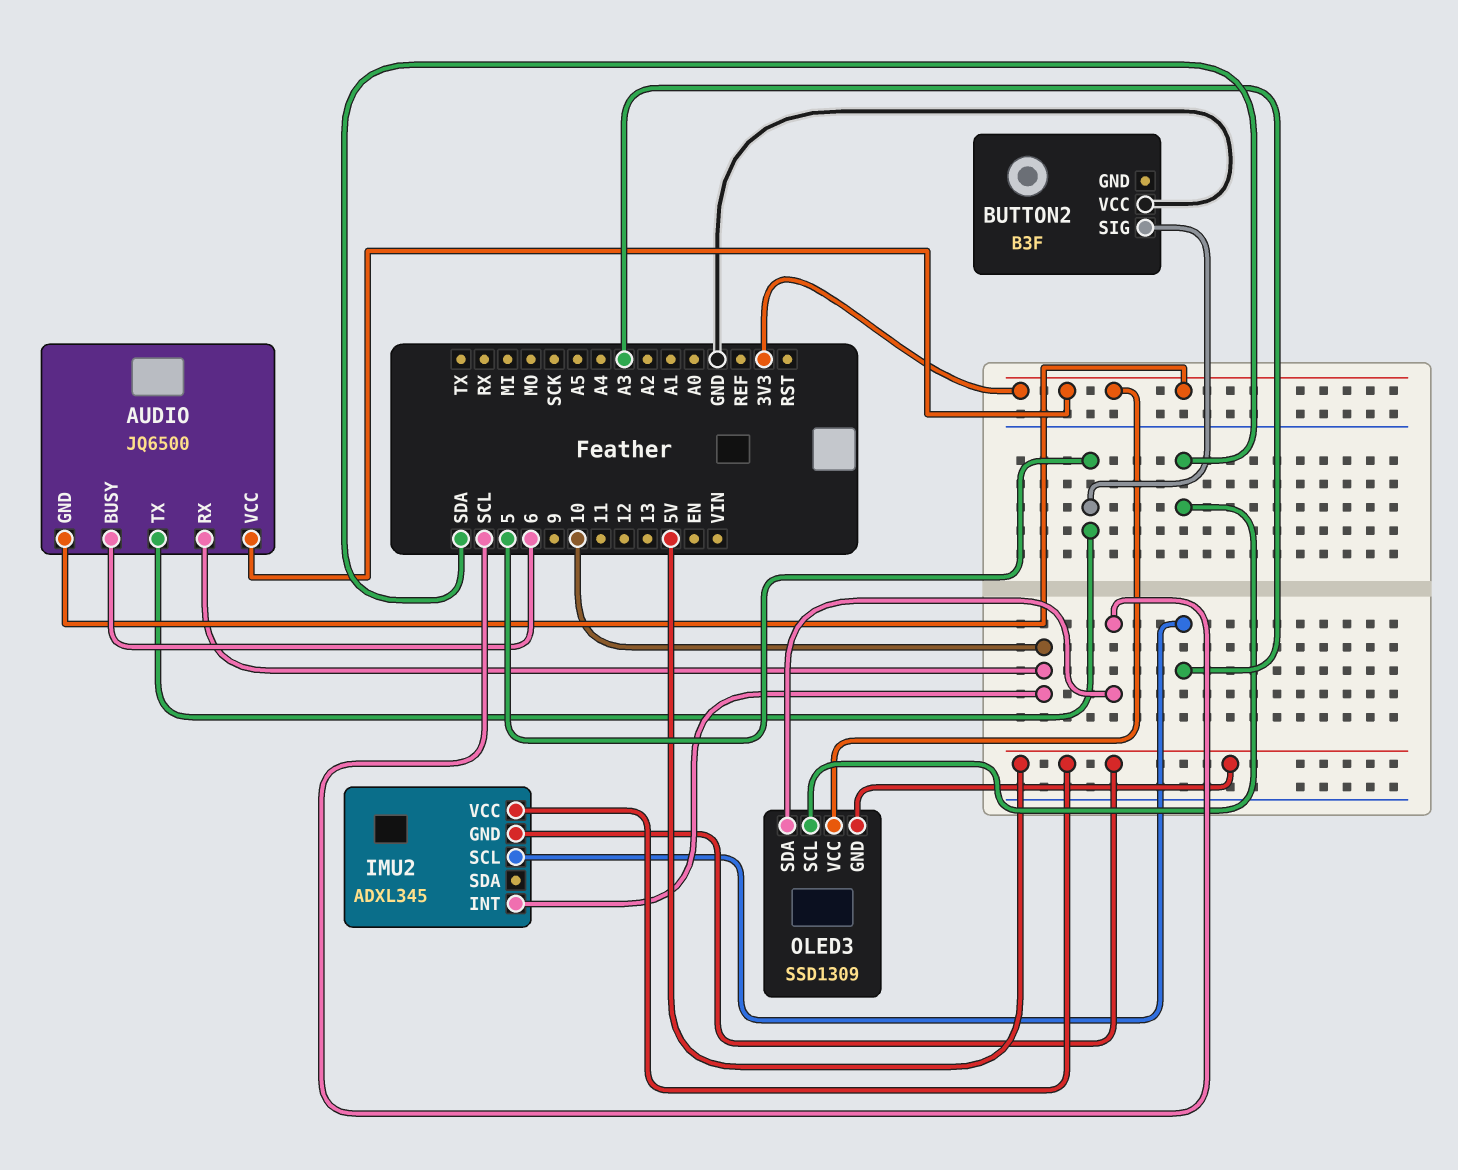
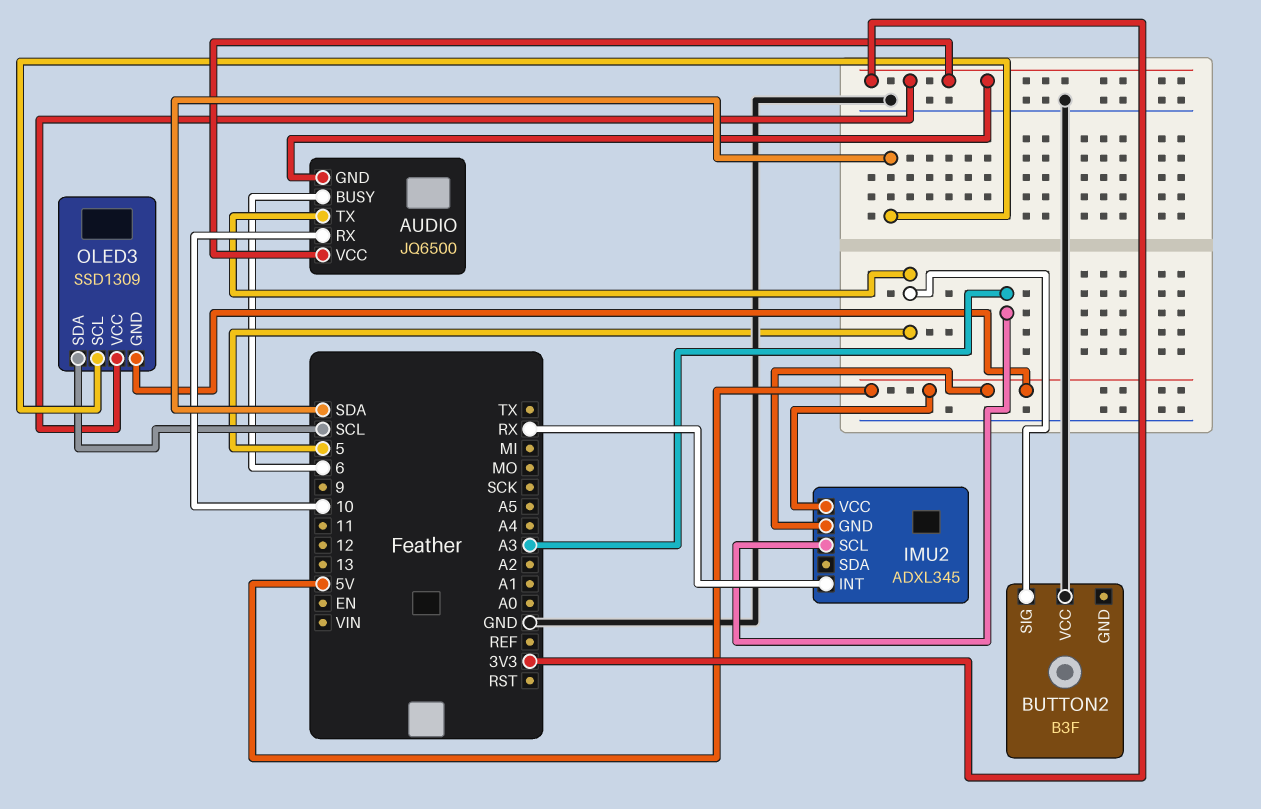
IMU2 pin INT: 10 -> RX

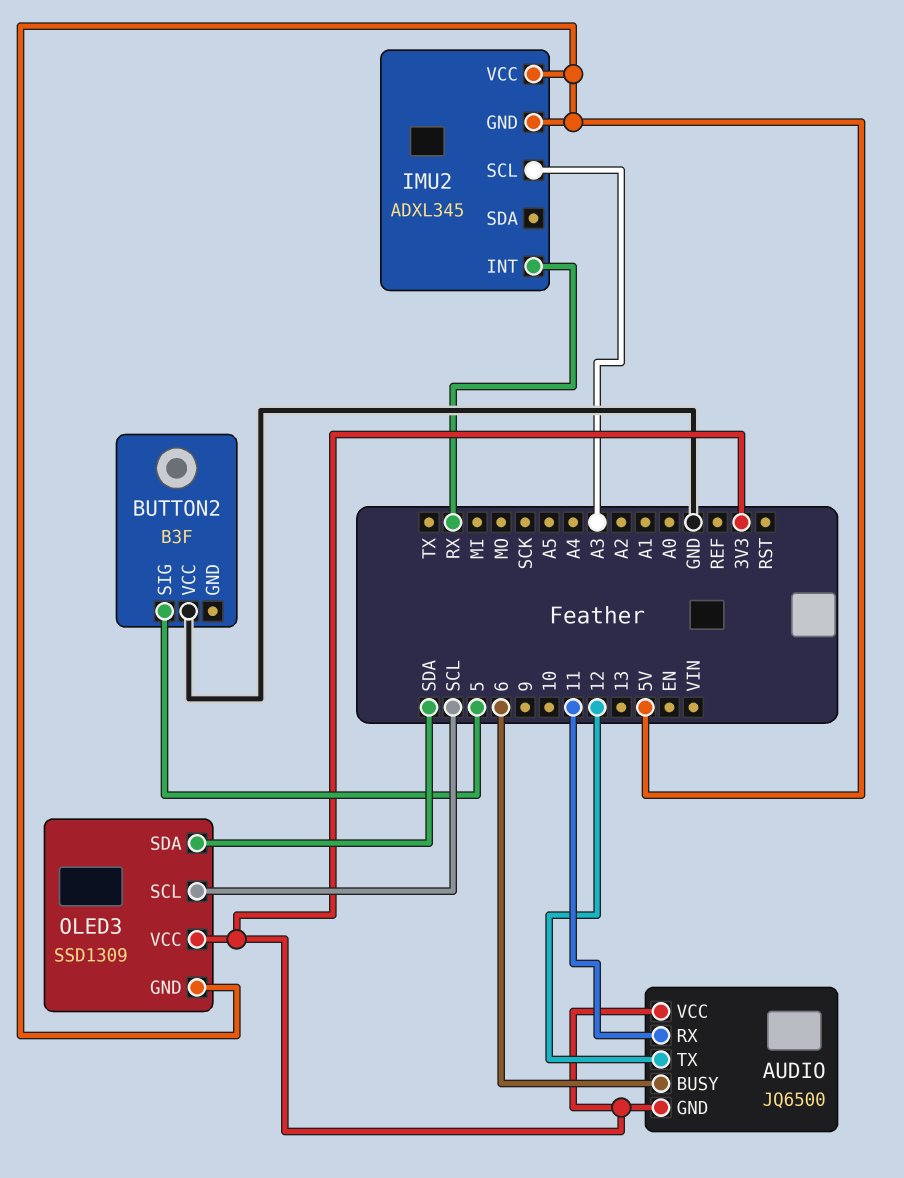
AUDIO pin RX: 10 -> 11
AUDIO pin TX: 5 -> 12
OLED3 pin SCL: SDA -> SCL
OLED3 pin SDA: SCL -> SDA

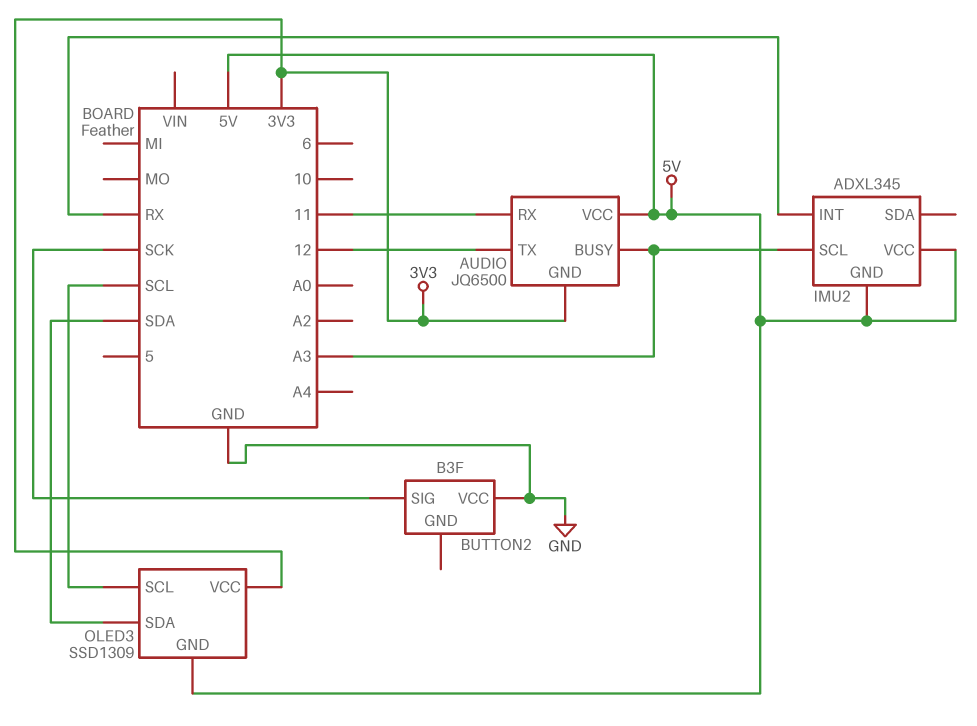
AUDIO pin BUSY: 6 -> A3
AUDIO pin VCC: 3V3 -> 5V
BUTTON2 pin SIG: 5 -> SCK

